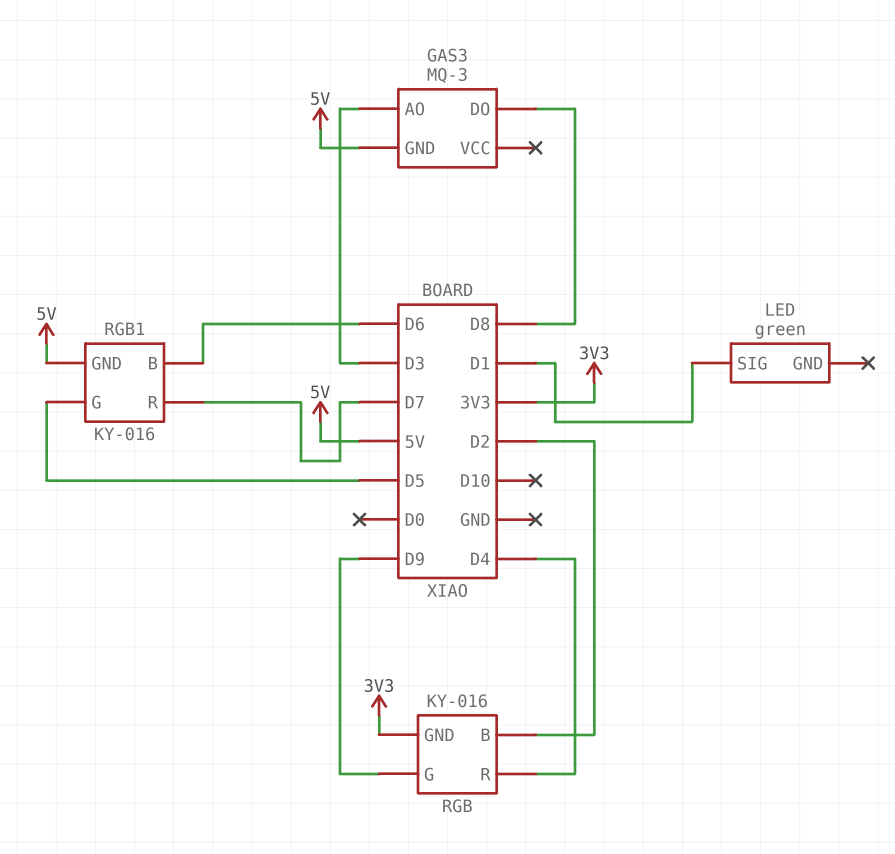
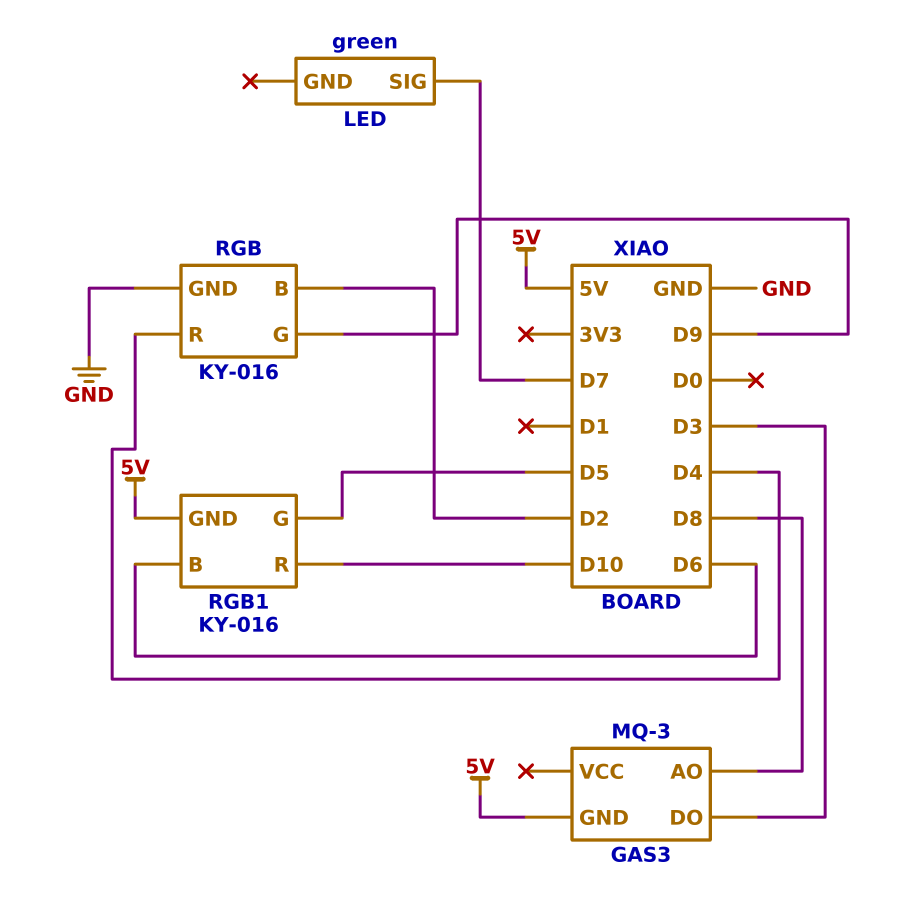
GAS3 pin AO: D3 -> D8
GAS3 pin DO: D8 -> D3
LED pin SIG: D1 -> D7
RGB pin GND: 3V3 -> GND
RGB1 pin R: D7 -> D10

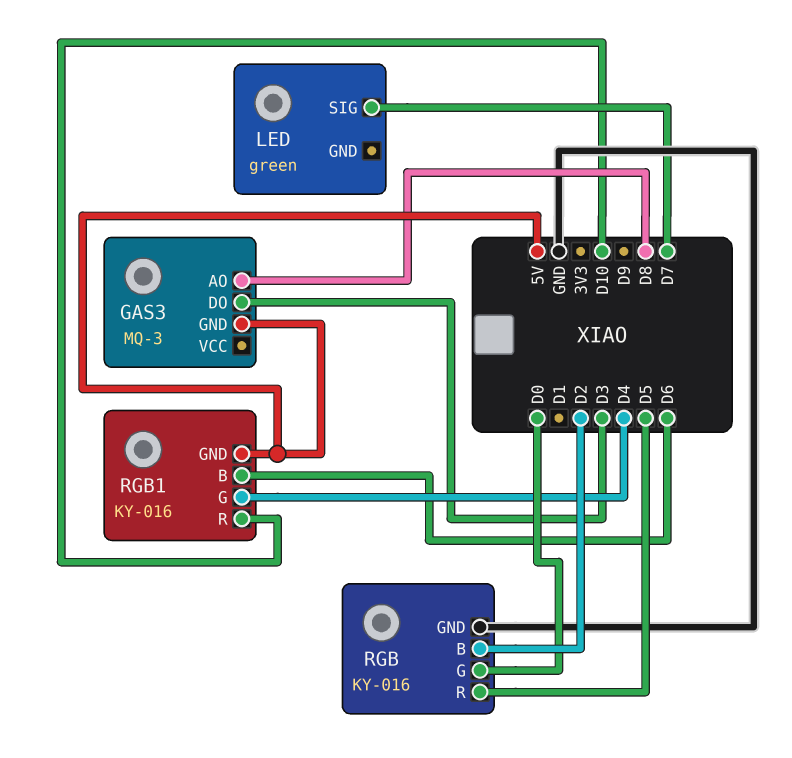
RGB pin G: D9 -> D0
RGB pin R: D4 -> D5
RGB1 pin G: D5 -> D4

